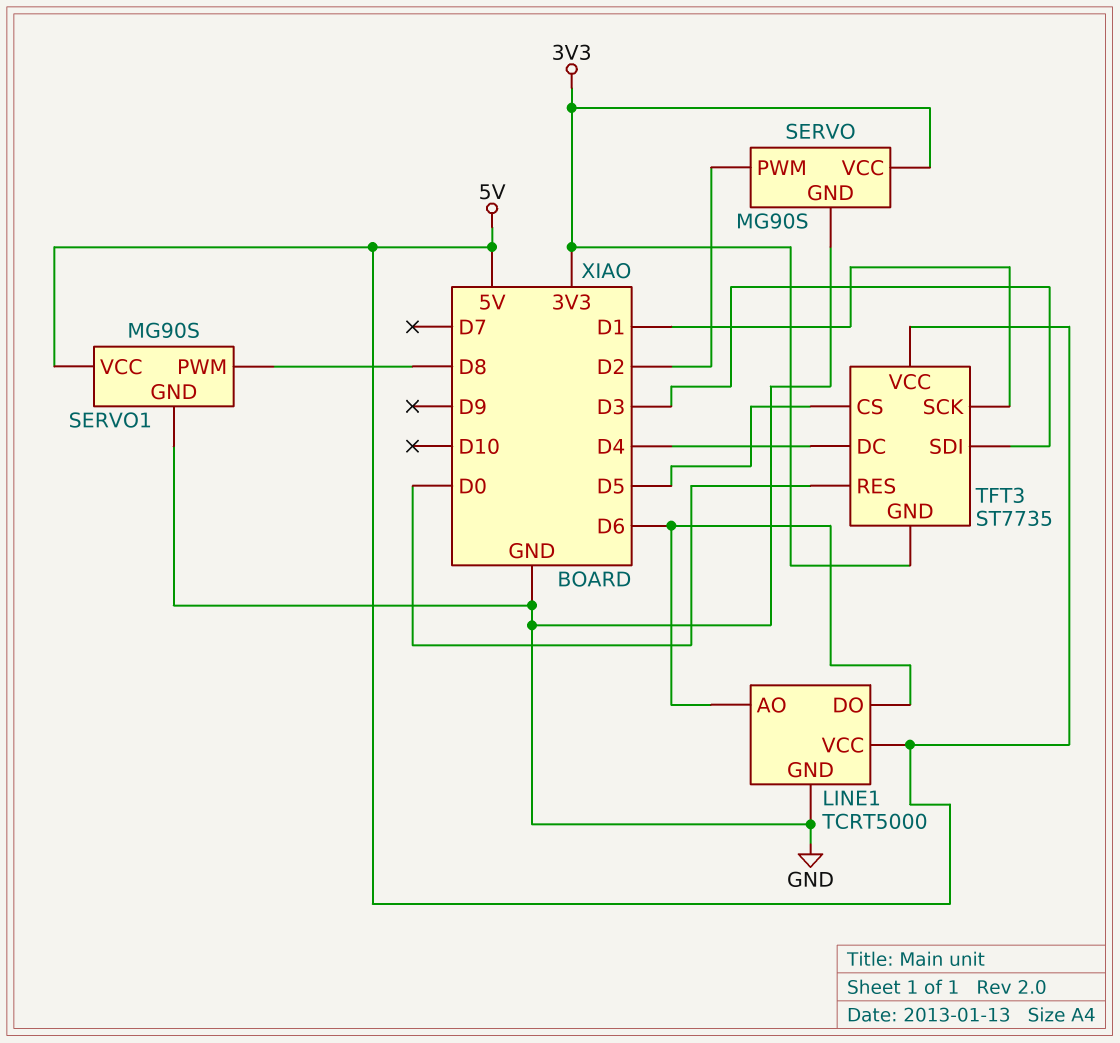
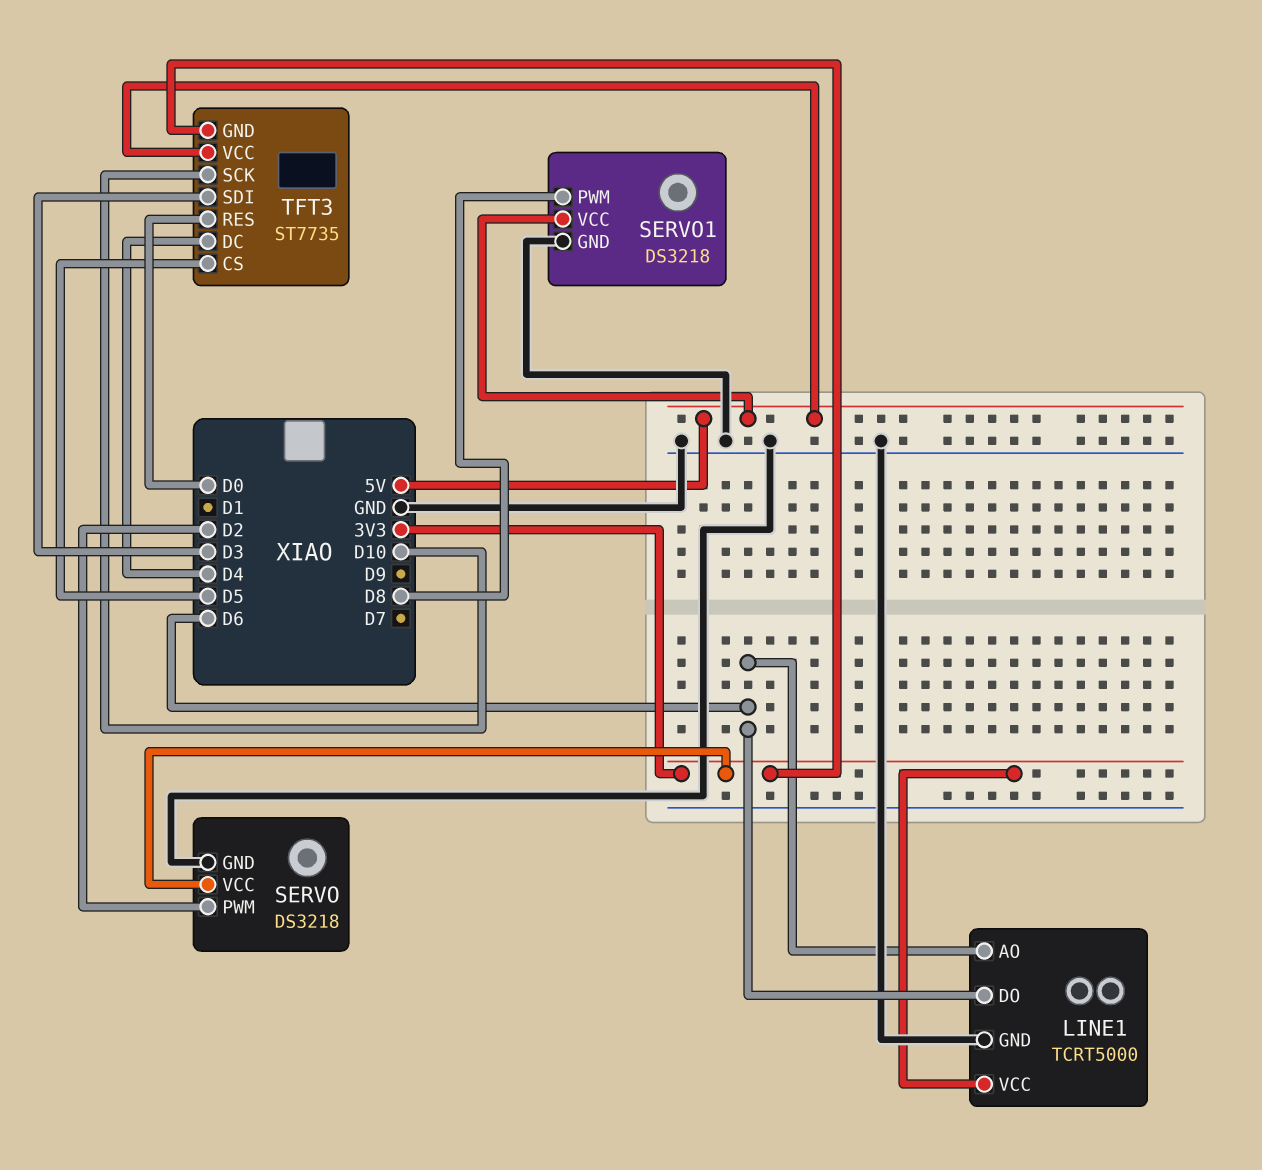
LINE1 pin VCC: 5V -> 3V3
SERVO: MG90S -> DS3218
SERVO1: MG90S -> DS3218
TFT3 pin SCK: D1 -> D10

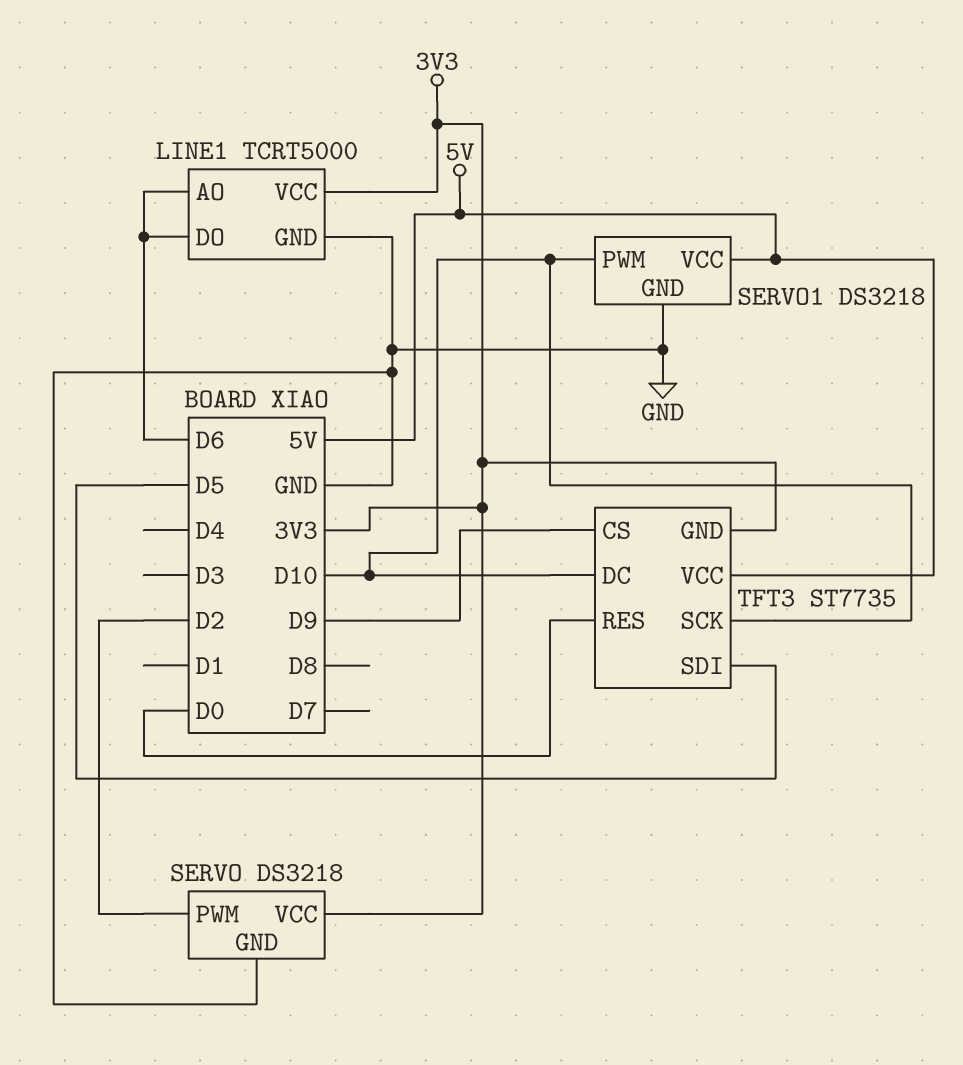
SERVO1 pin PWM: D8 -> D10
TFT3 pin CS: D5 -> D9
TFT3 pin DC: D4 -> D10
TFT3 pin SDI: D3 -> D5

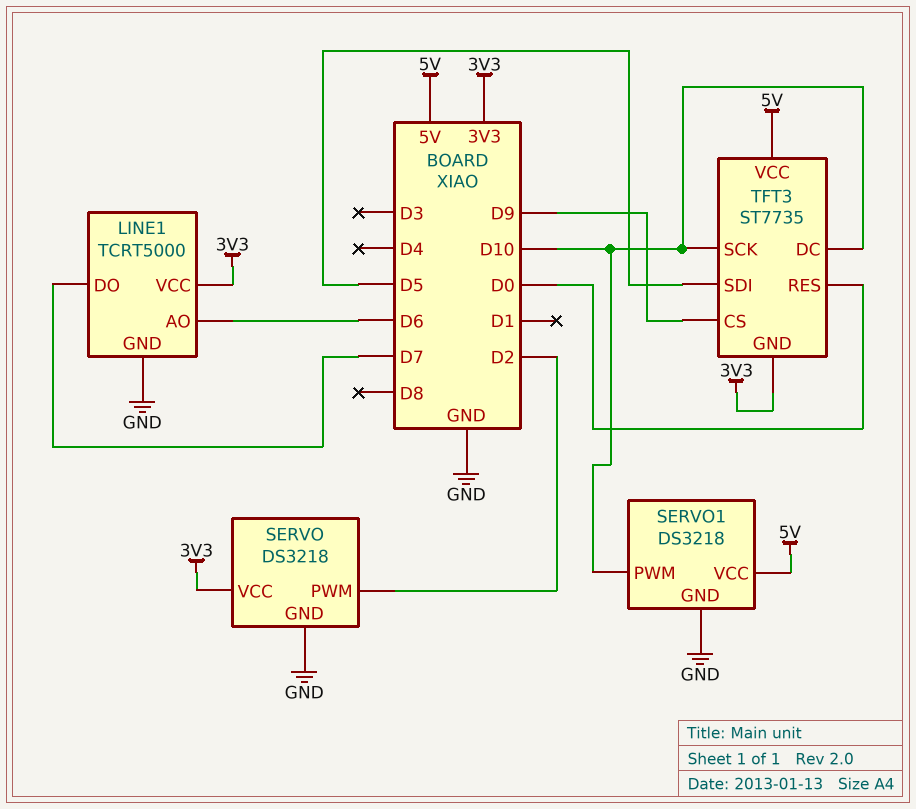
LINE1 pin DO: D6 -> D7

